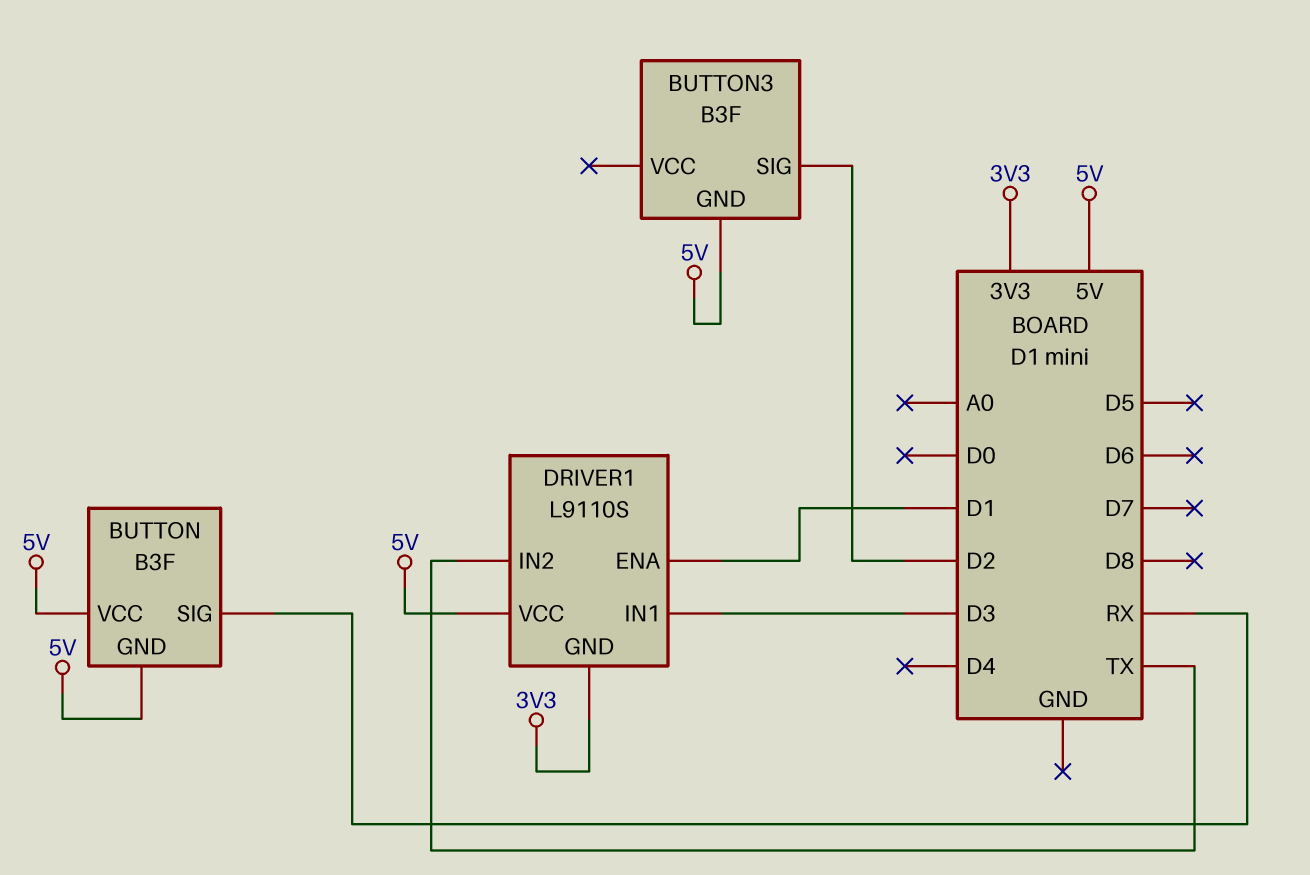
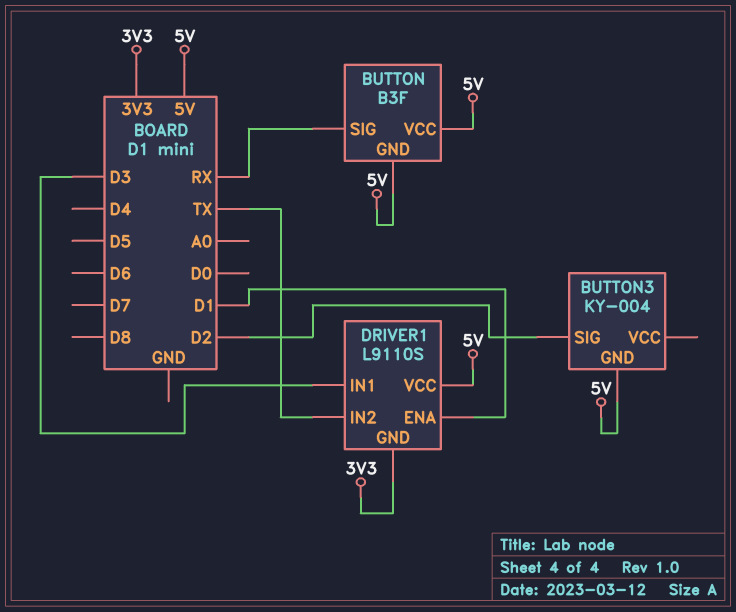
BUTTON3: B3F -> KY-004

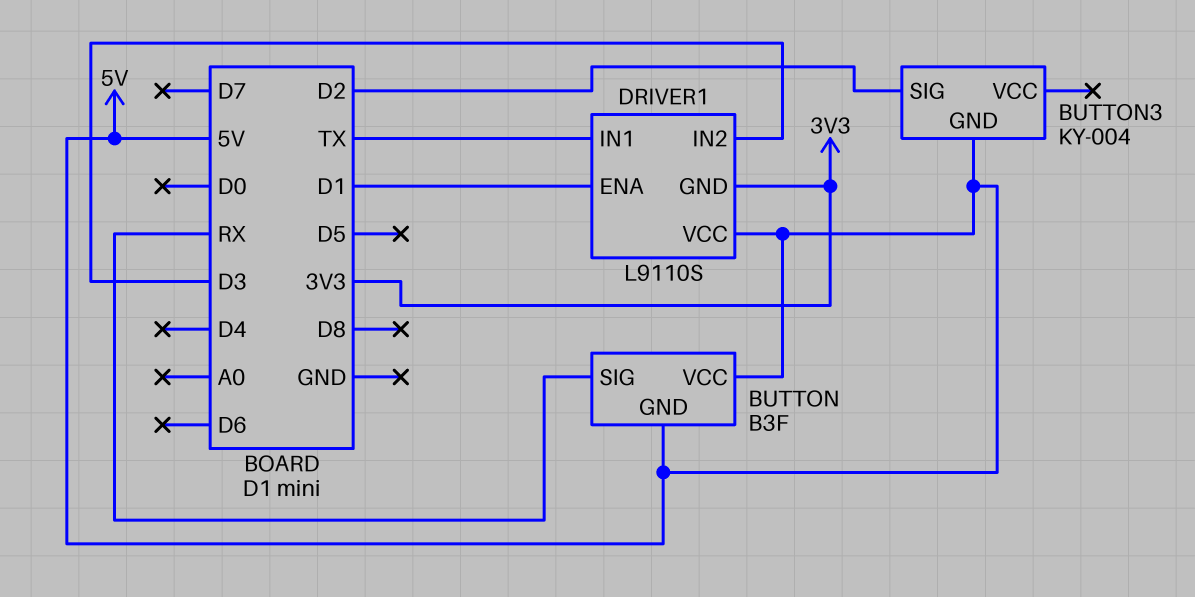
DRIVER1 pin IN1: D3 -> TX
DRIVER1 pin IN2: TX -> D3

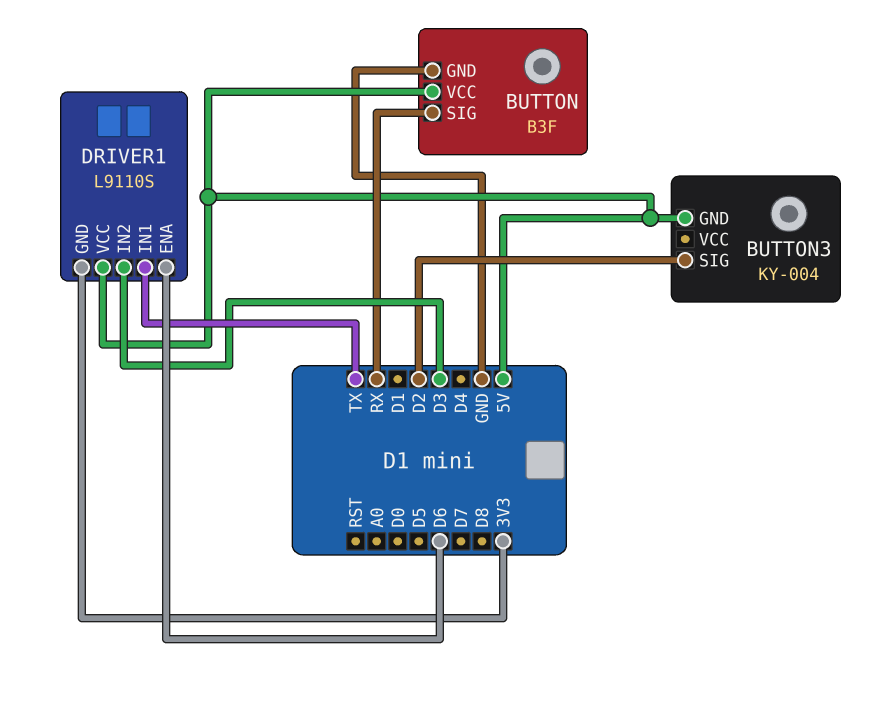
BUTTON pin GND: 5V -> GND
DRIVER1 pin ENA: D1 -> D6

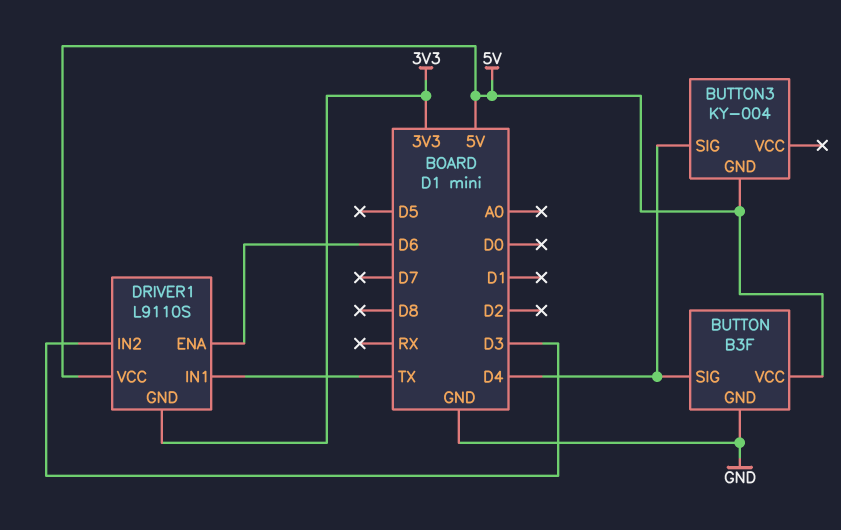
BUTTON pin SIG: RX -> D4
BUTTON3 pin SIG: D2 -> D4

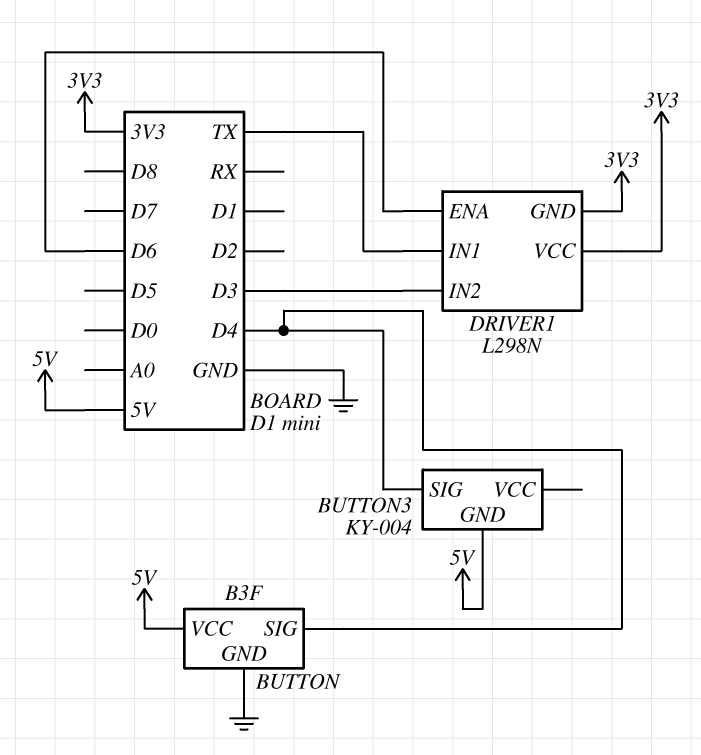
DRIVER1: L9110S -> L298N
DRIVER1 pin VCC: 5V -> 3V3

